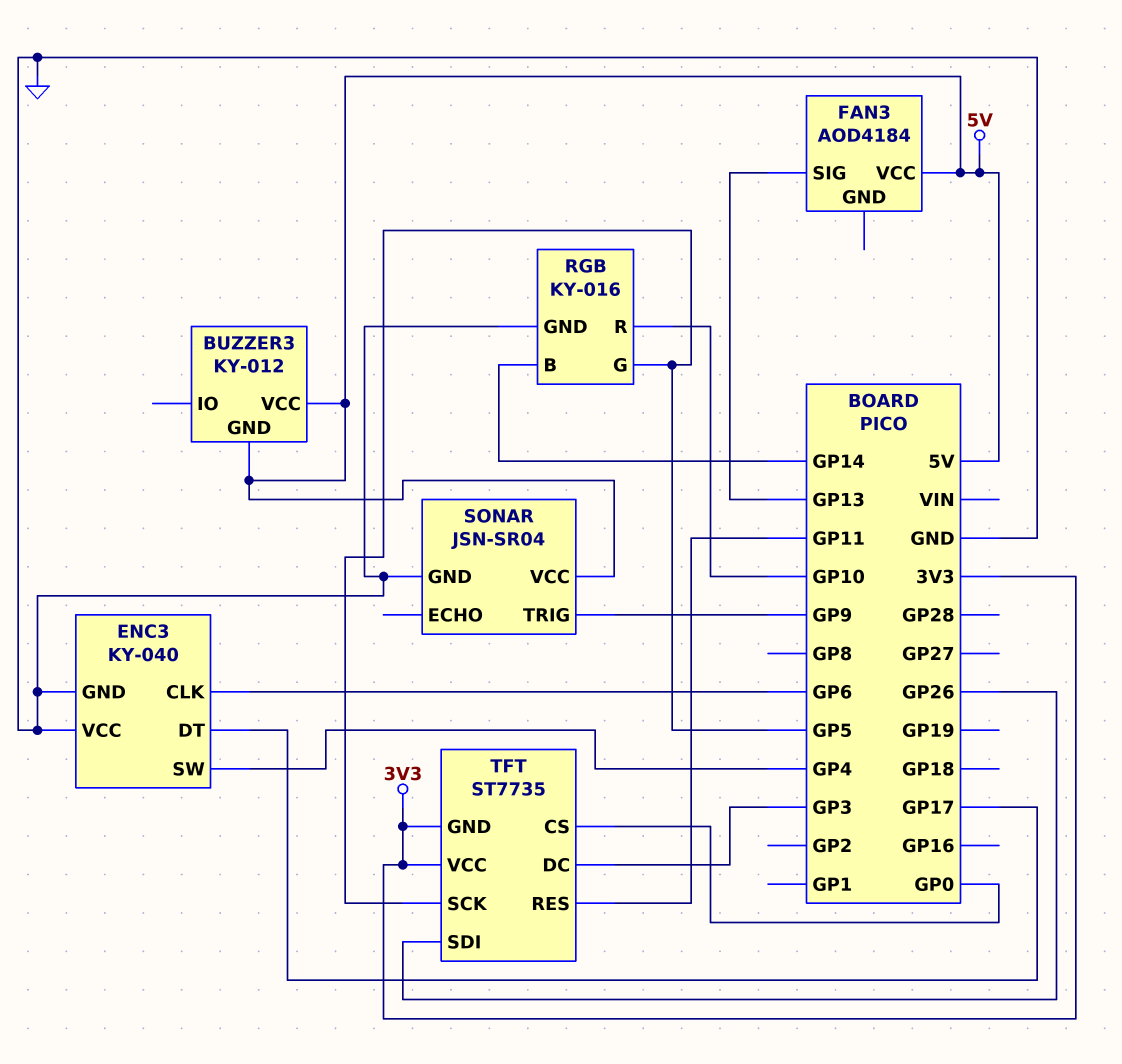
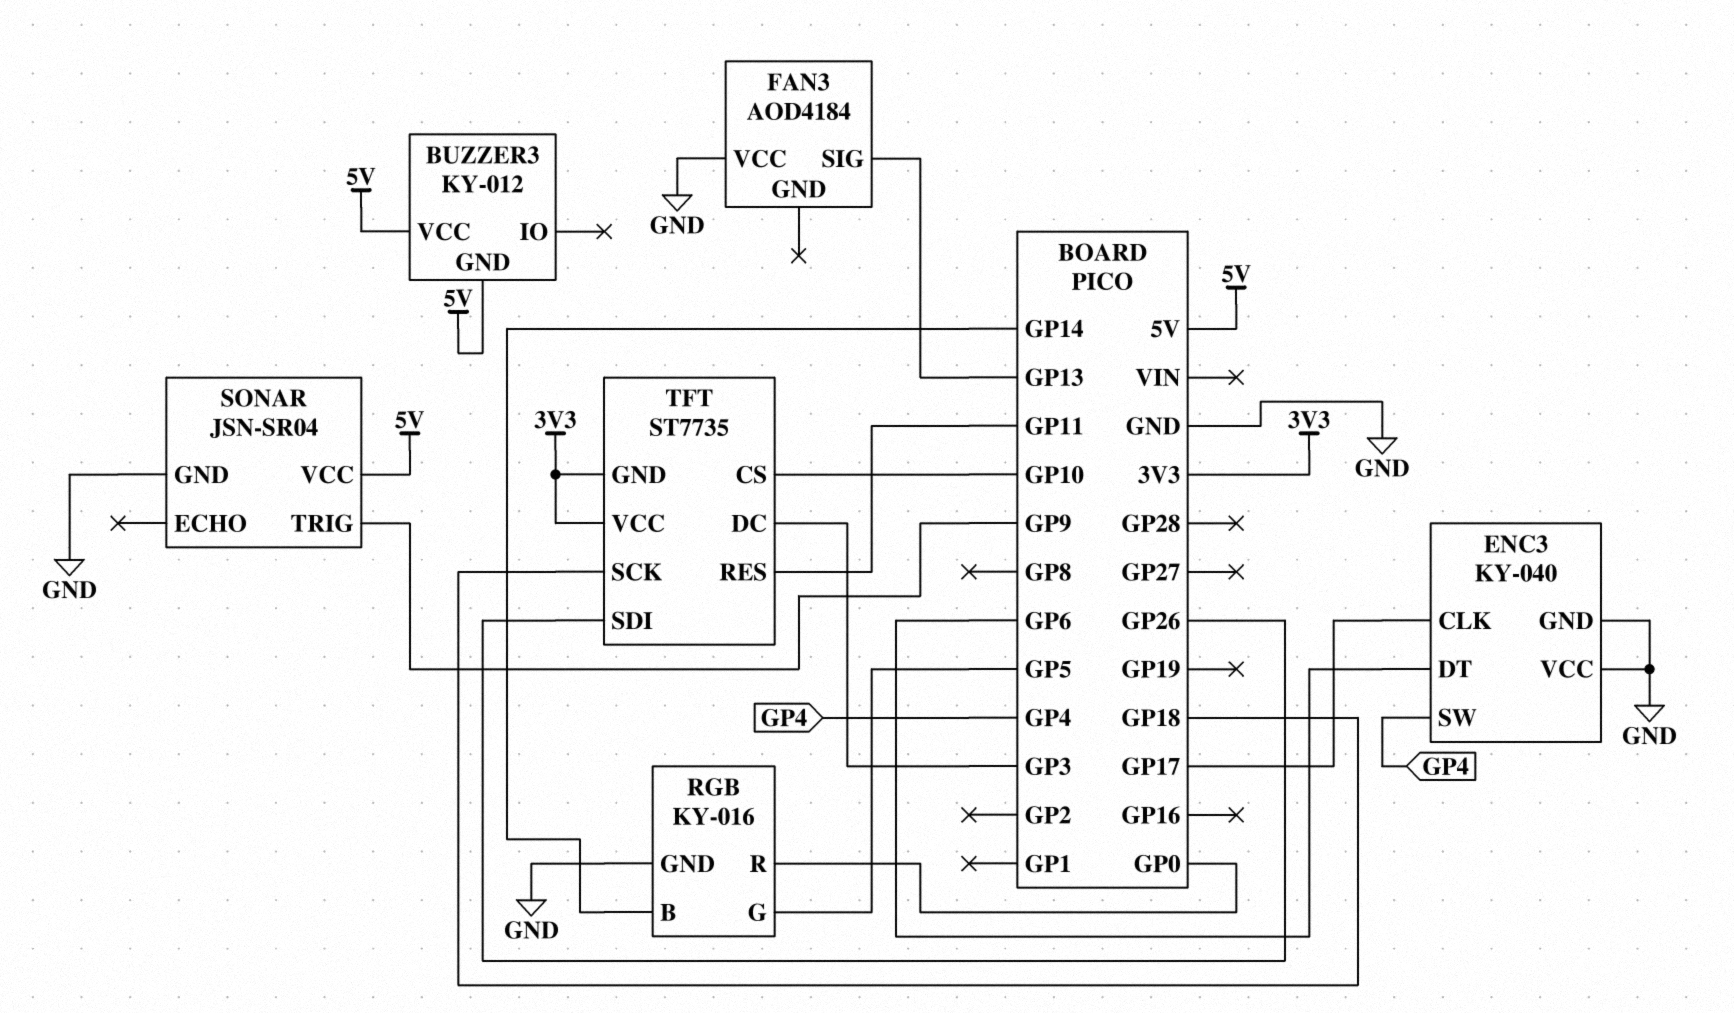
ENC3 pin CLK: GP6 -> GP17
ENC3 pin DT: GP17 -> GP6
FAN3 pin VCC: 5V -> GND
RGB pin R: GP10 -> GP0
TFT pin CS: GP0 -> GP10
TFT pin SCK: GP5 -> GP18

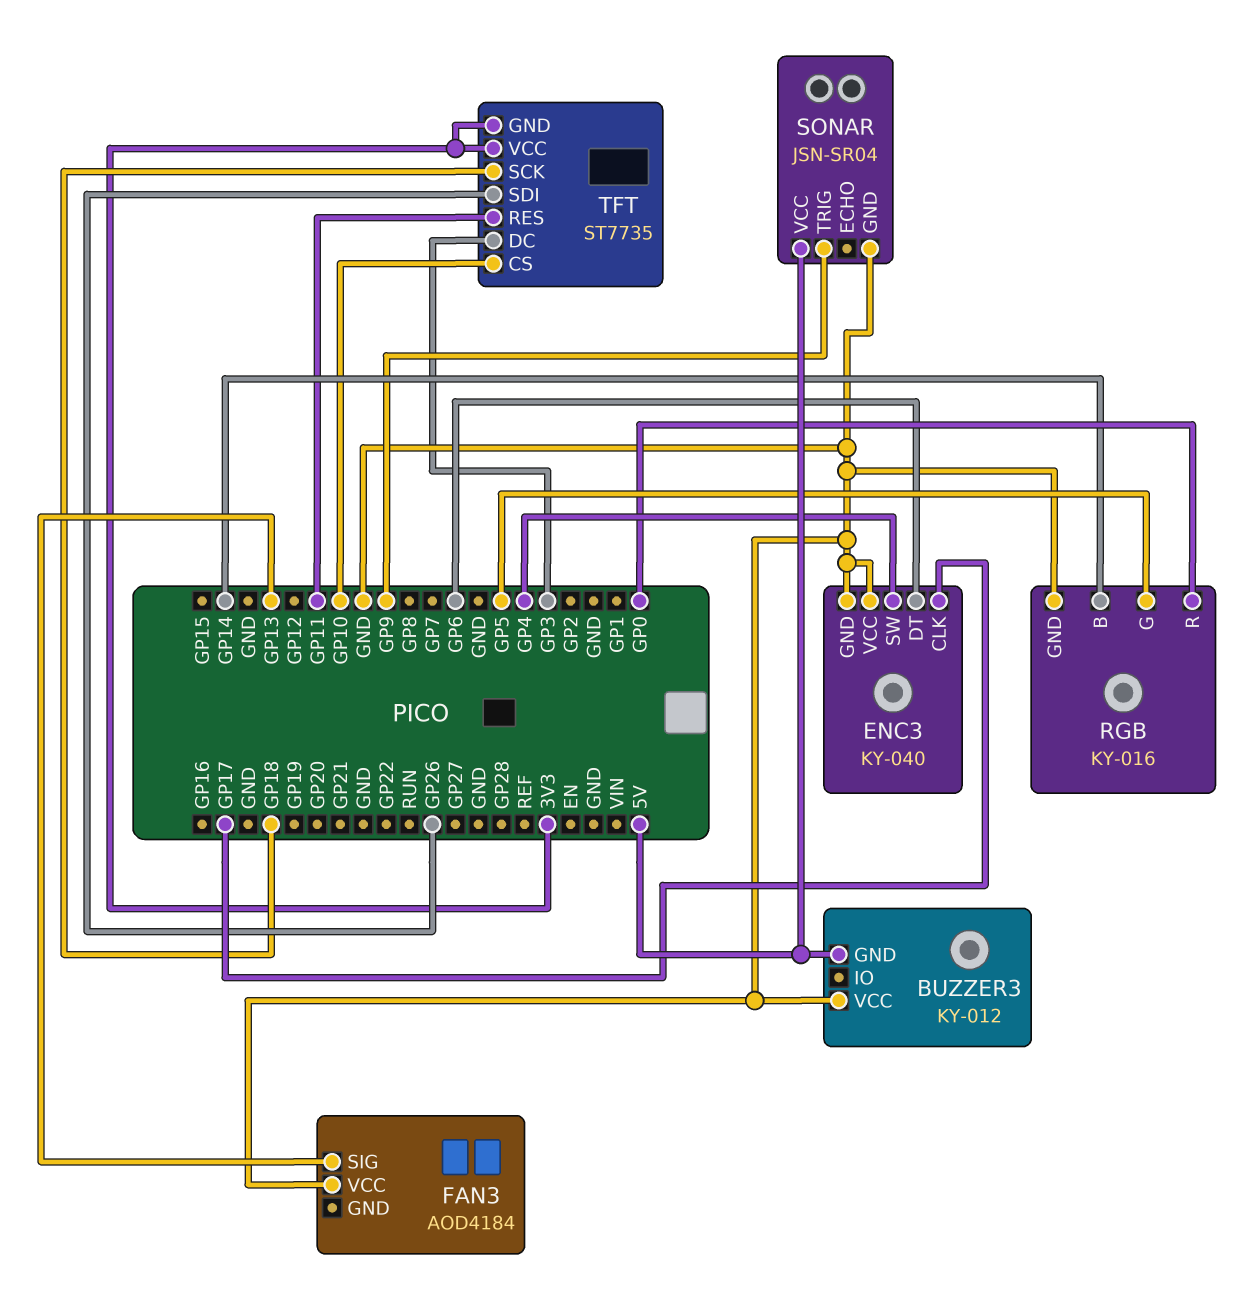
BUZZER3 pin VCC: 5V -> GND

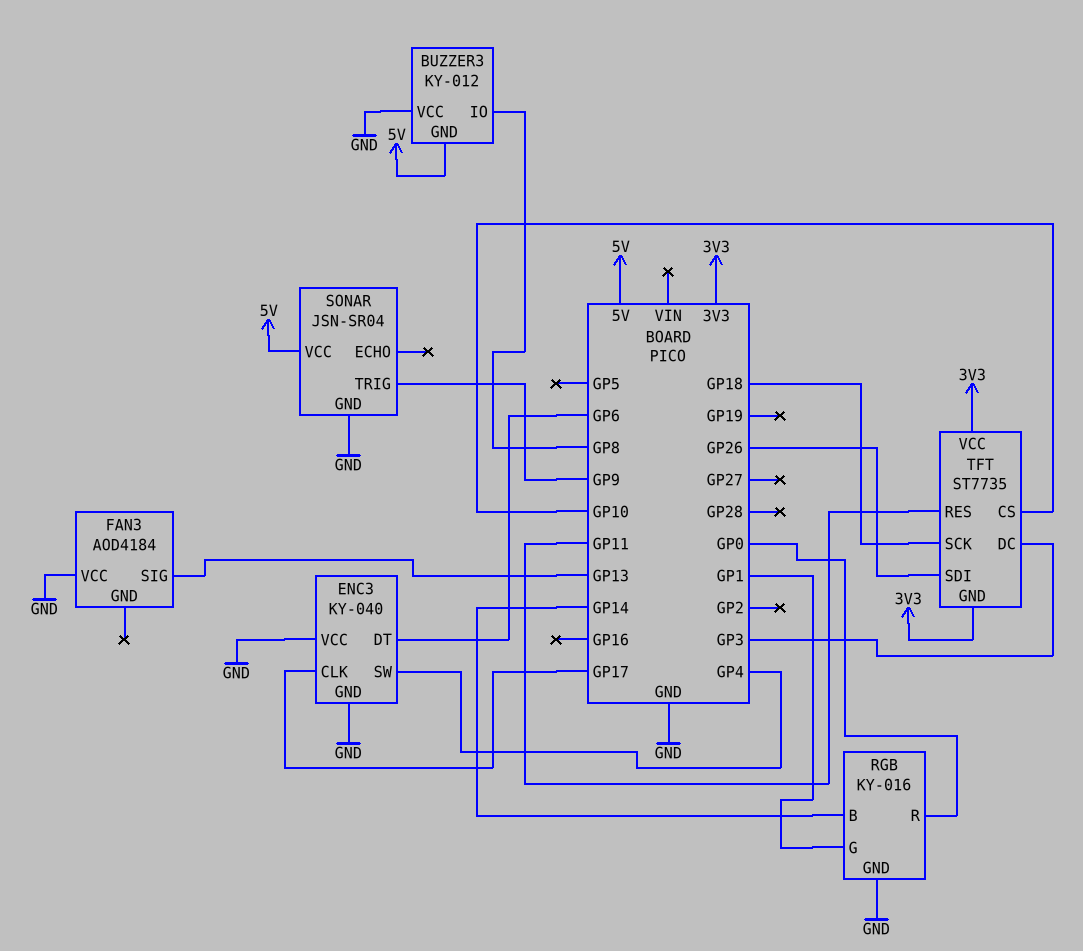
BUZZER3 pin IO: none -> GP8
RGB pin G: GP5 -> GP1

